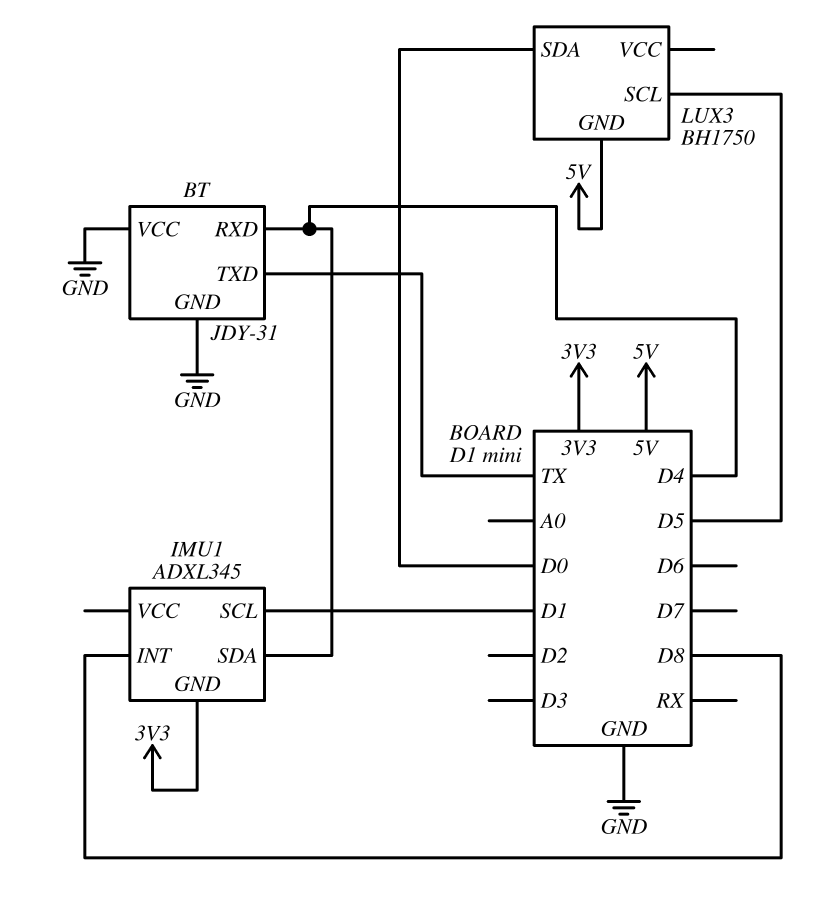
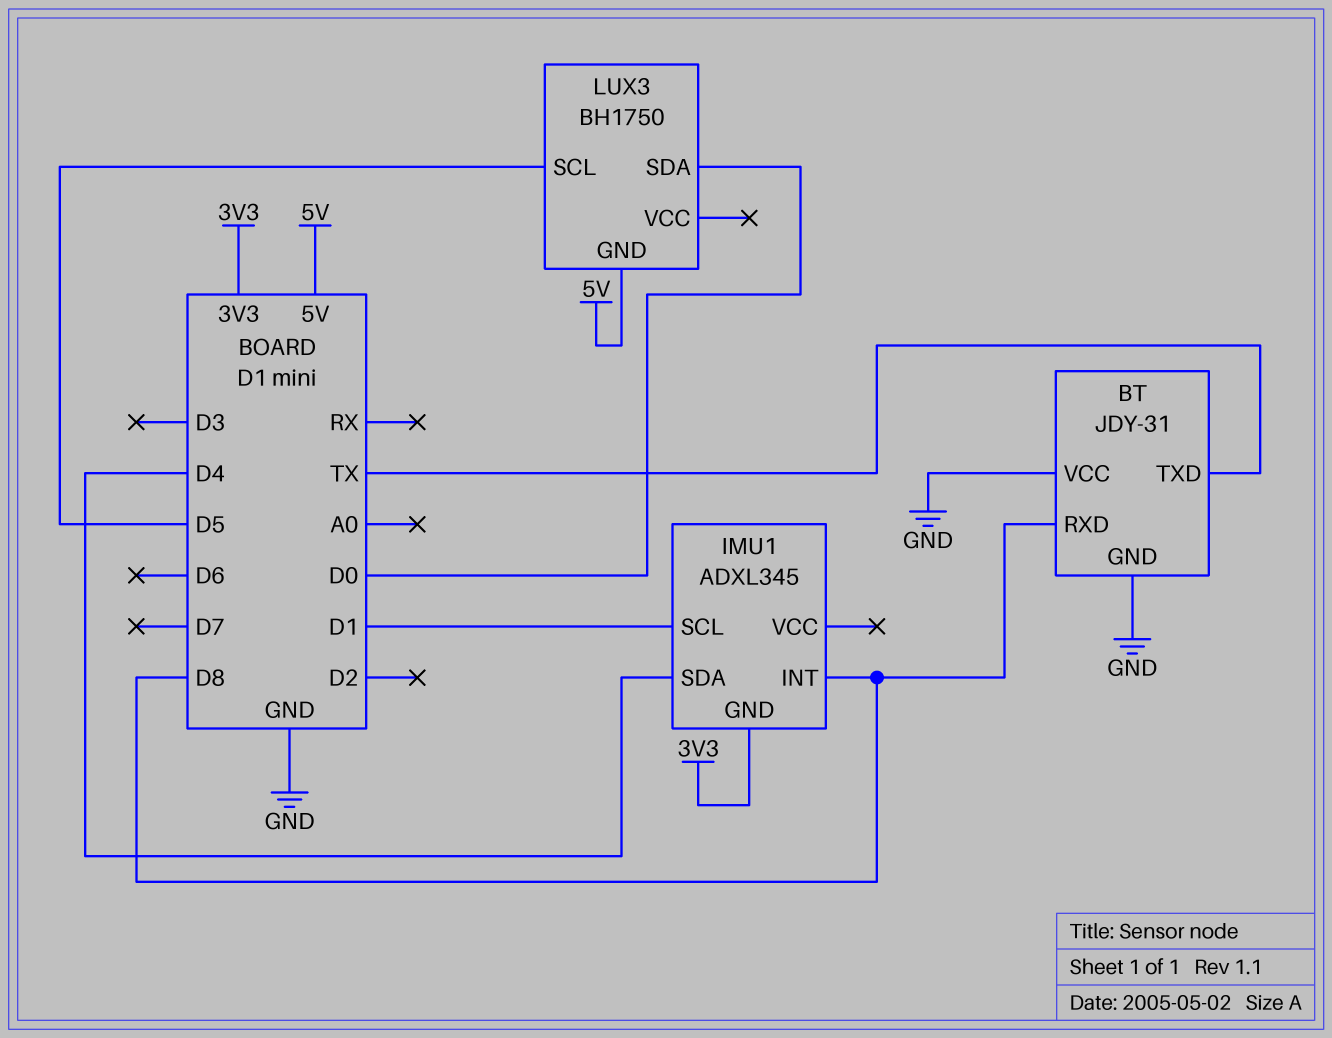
BT pin RXD: D4 -> D8

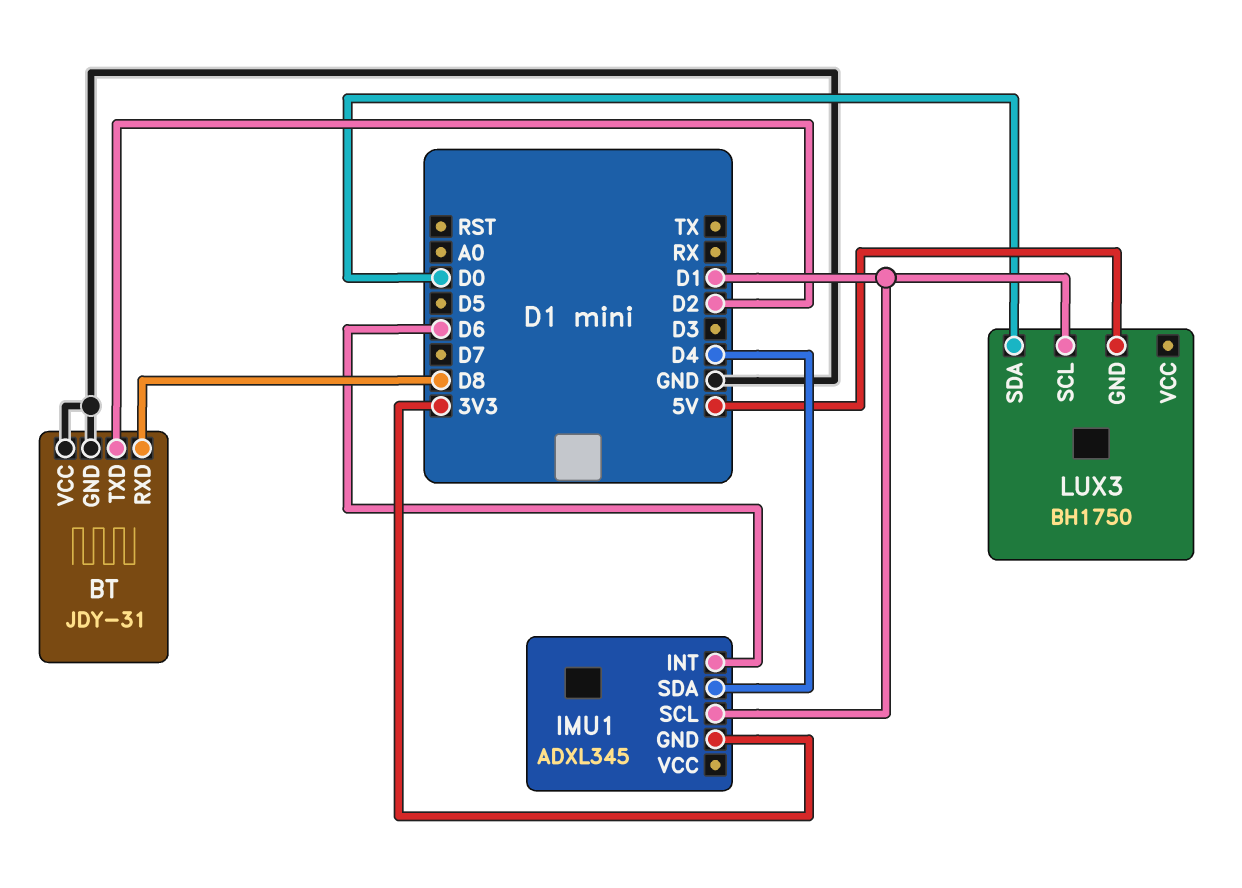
BT pin TXD: TX -> D2
IMU1 pin INT: D8 -> D6
LUX3 pin SCL: D5 -> D1

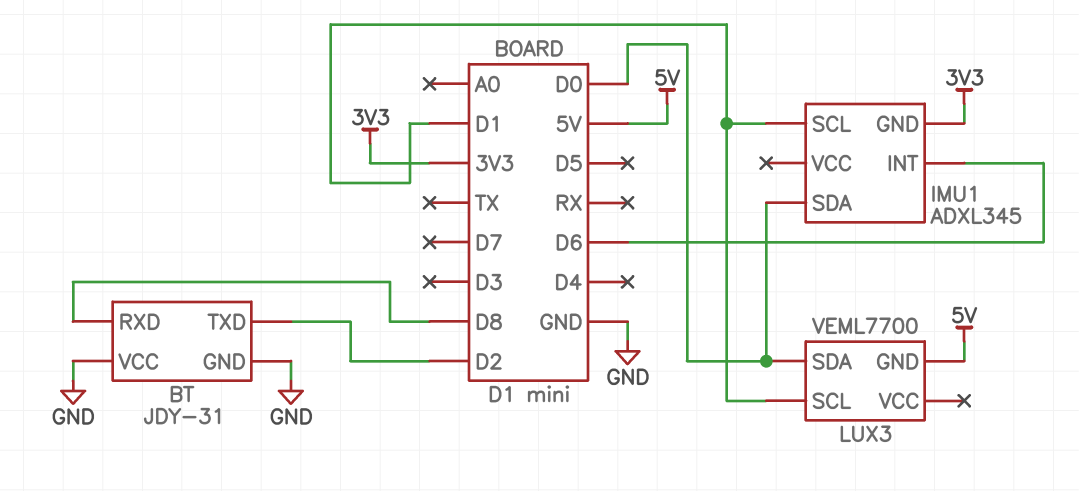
IMU1 pin SDA: D4 -> D0
LUX3: BH1750 -> VEML7700

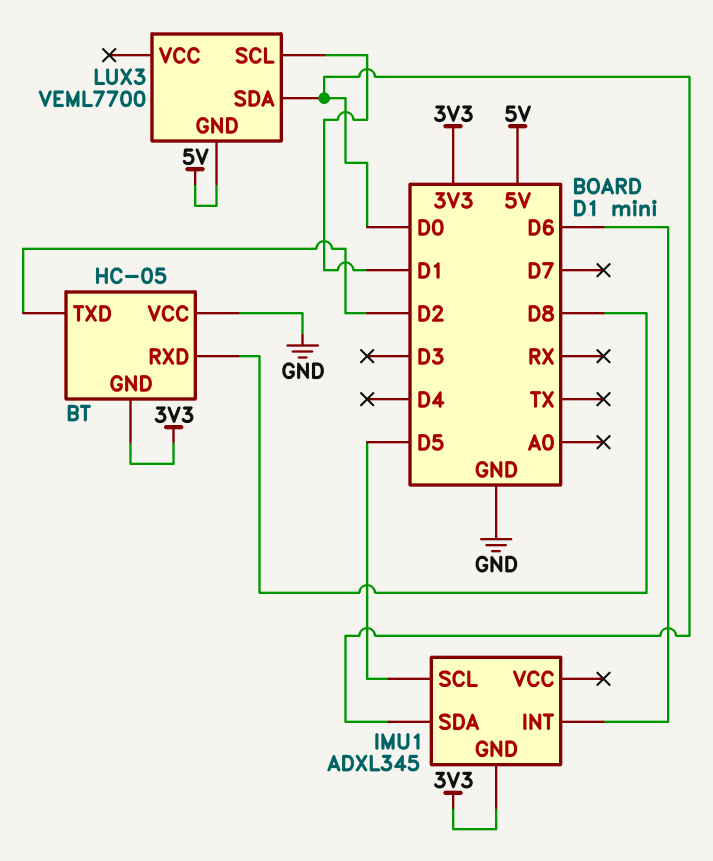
BT: JDY-31 -> HC-05
BT pin GND: GND -> 3V3
IMU1 pin SCL: D1 -> D5

